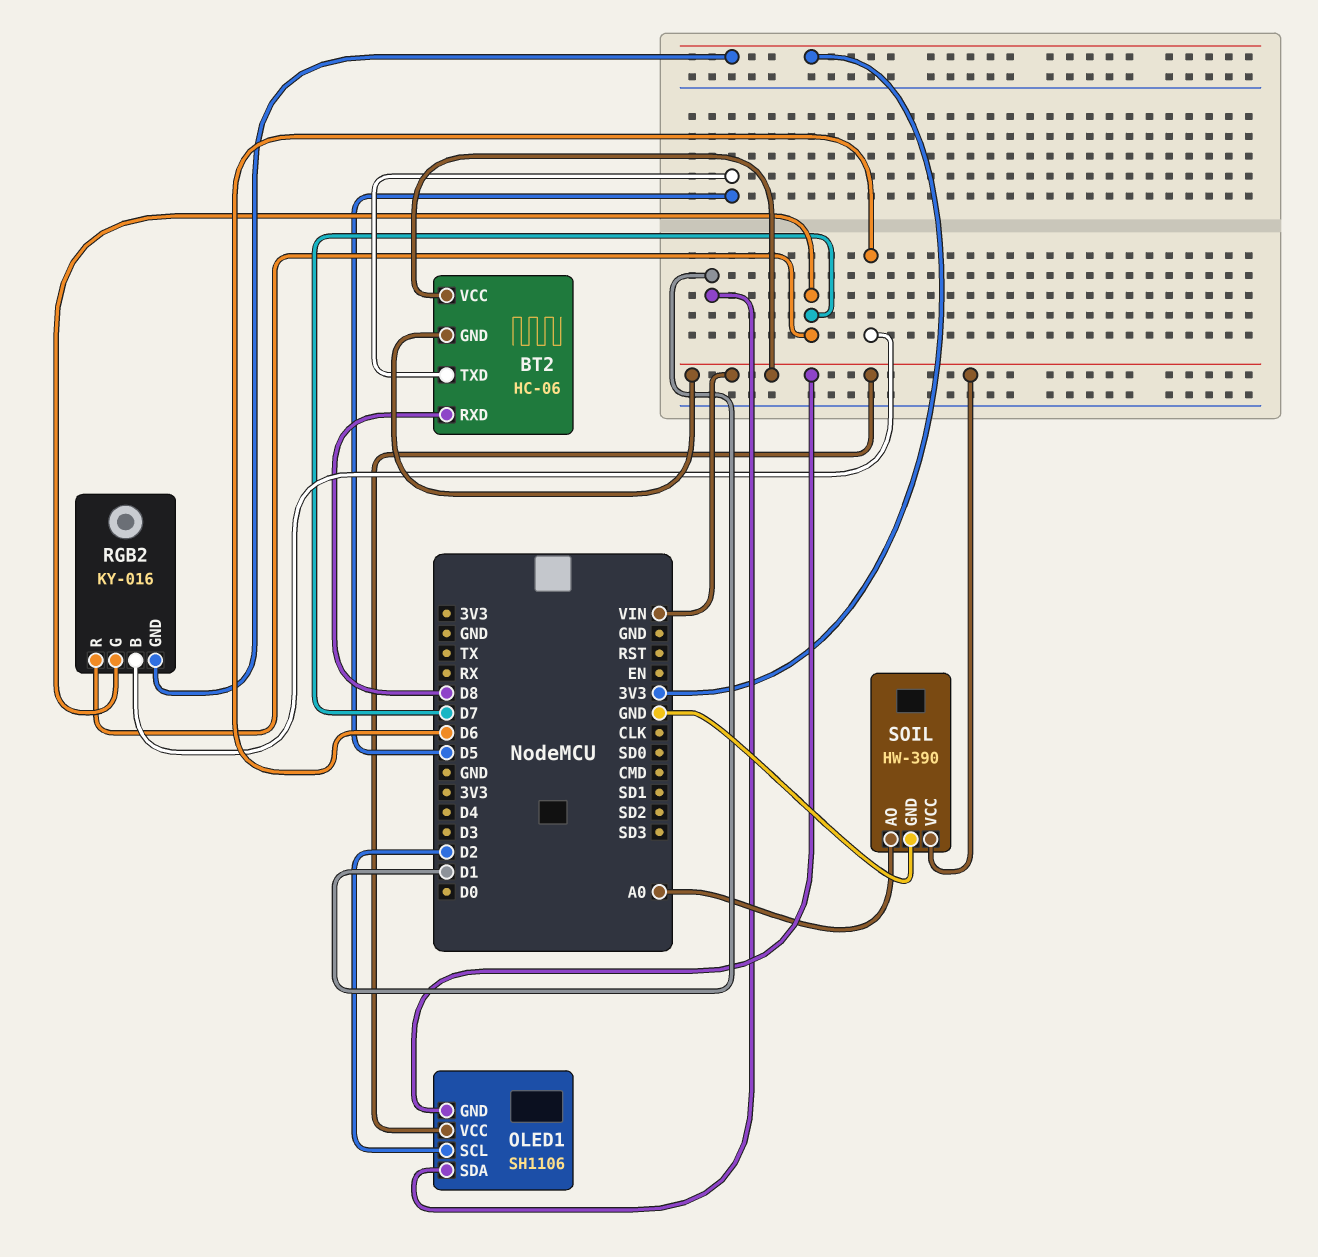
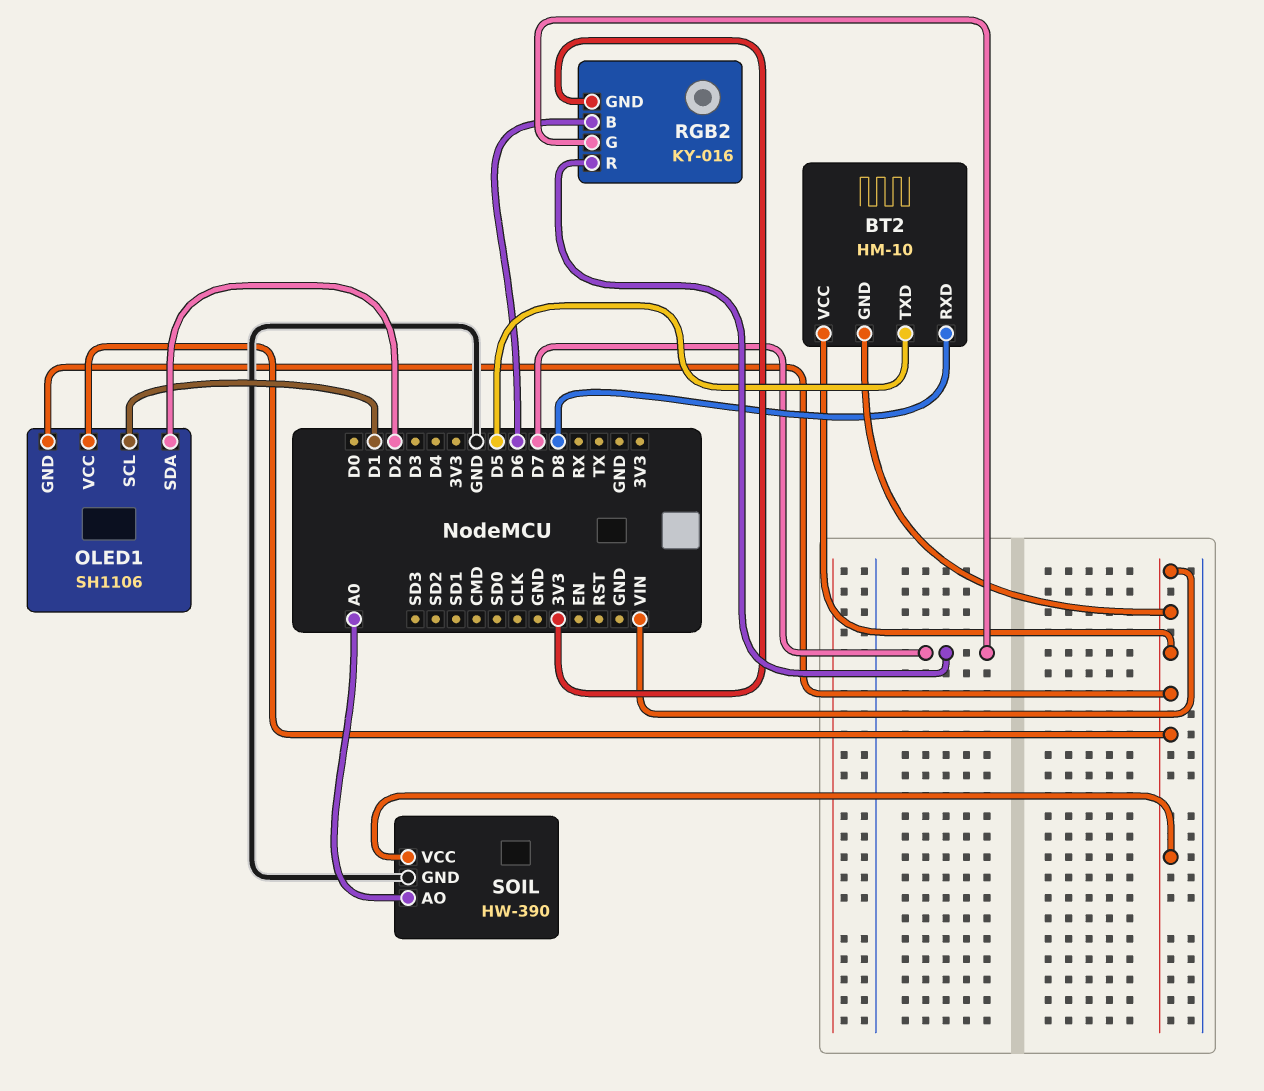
BT2: HC-06 -> HM-10
OLED1 pin SCL: D2 -> D1
OLED1 pin SDA: D1 -> D2

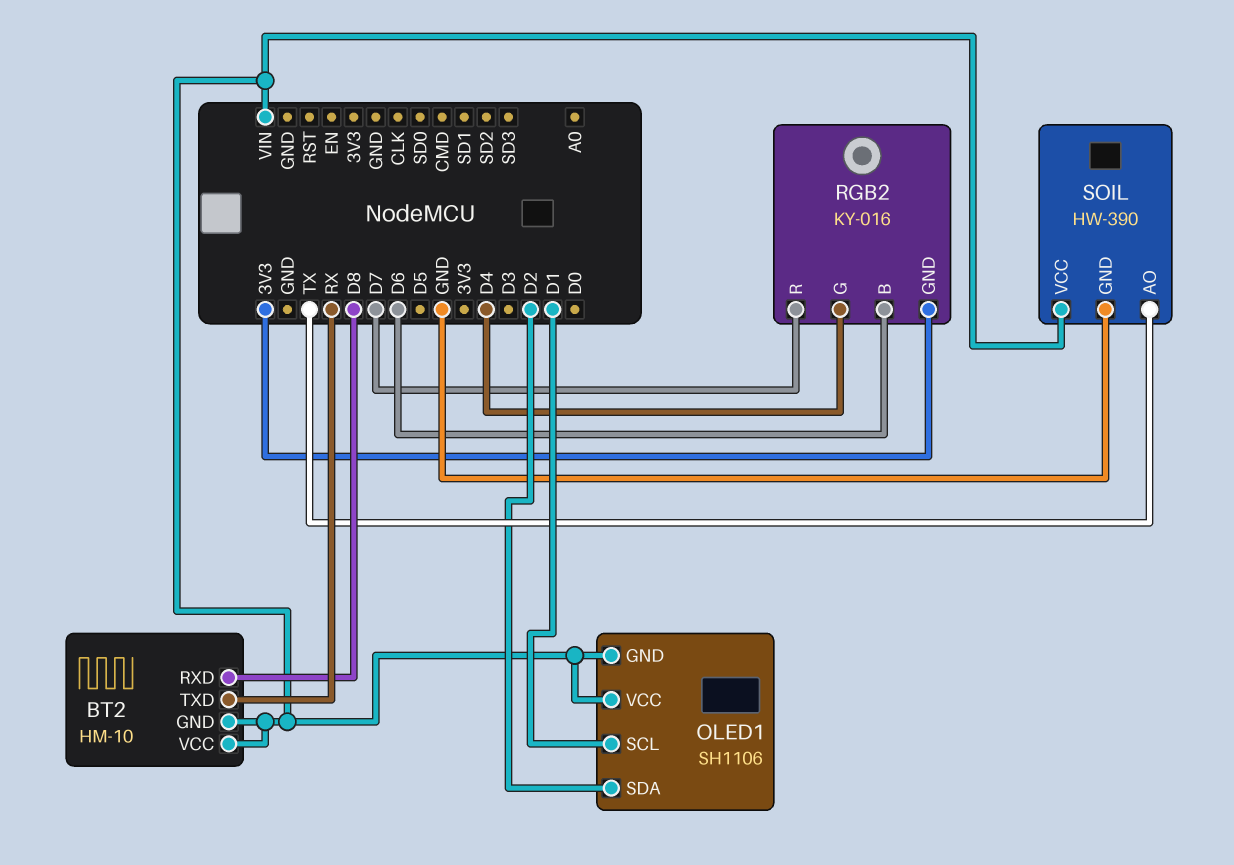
BT2 pin TXD: D5 -> RX
RGB2 pin G: D7 -> D4
SOIL pin AO: A0 -> TX

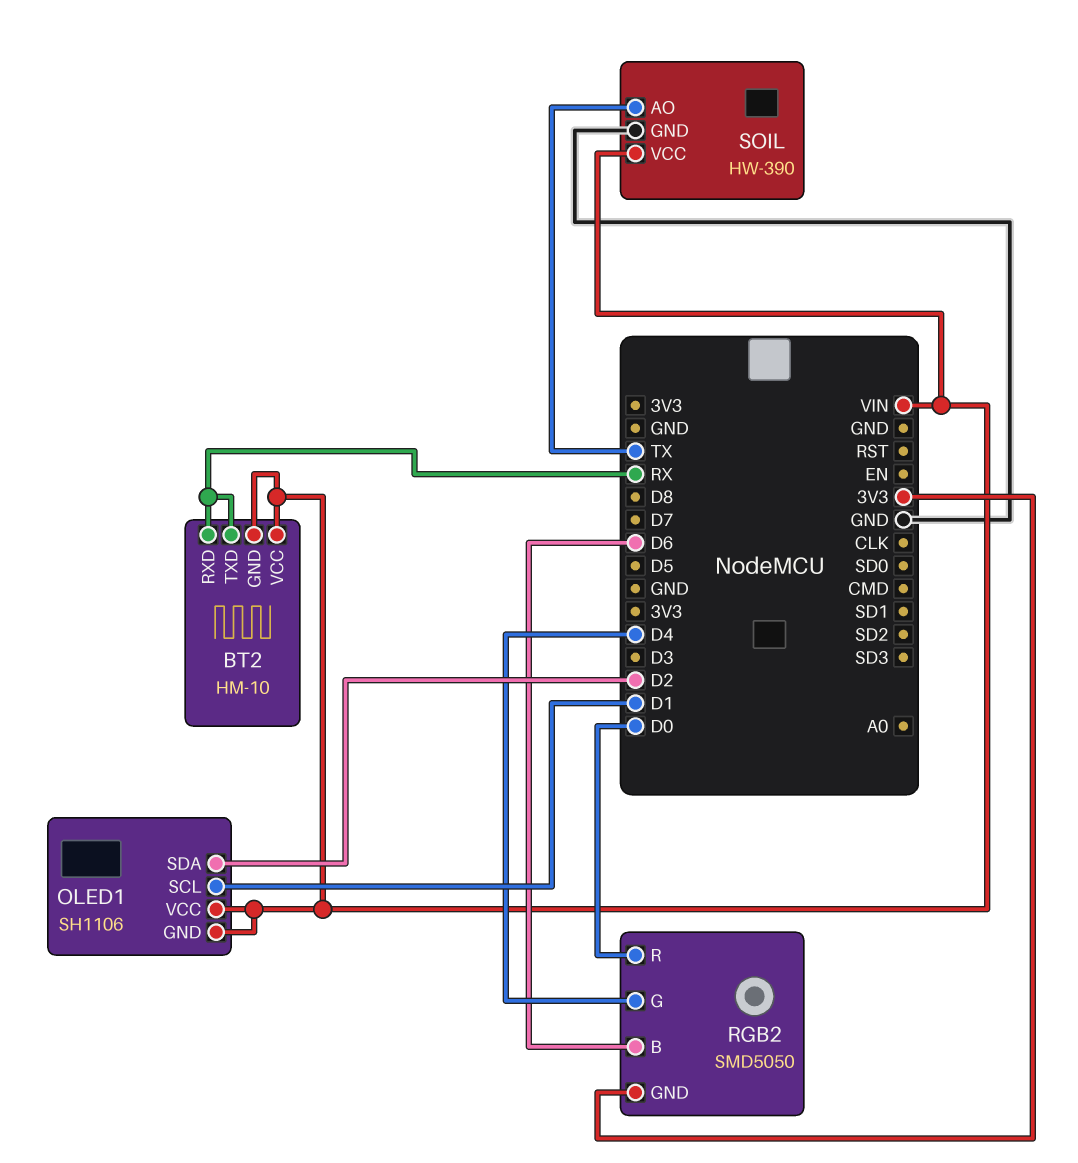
BT2 pin RXD: D8 -> RX
RGB2: KY-016 -> SMD5050
RGB2 pin R: D7 -> D0

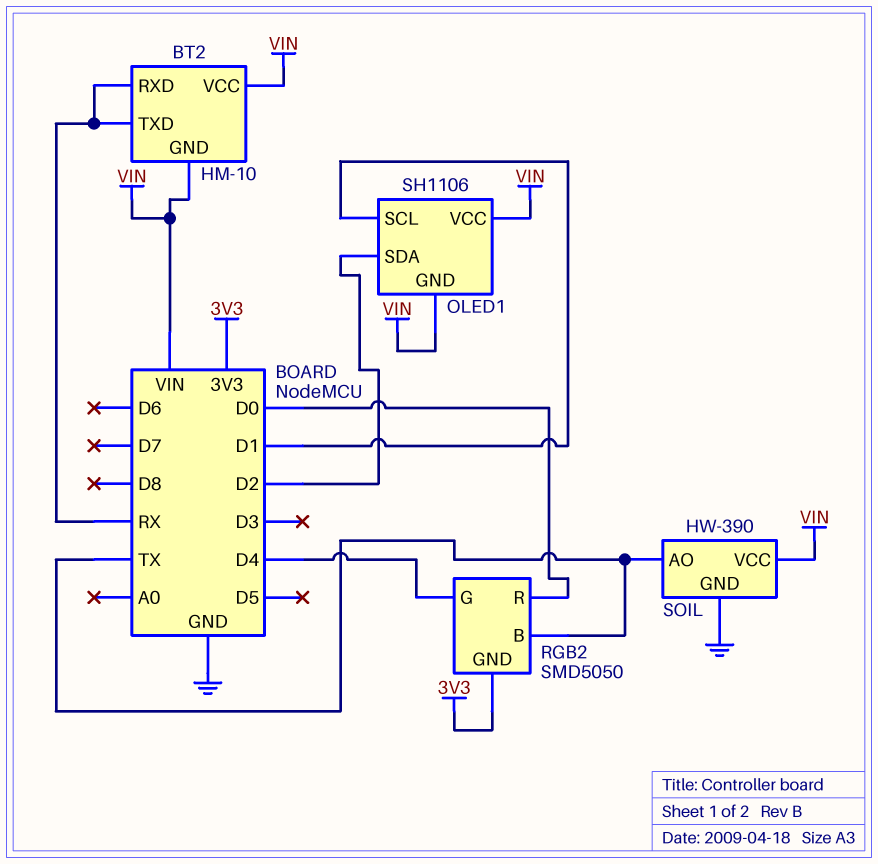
RGB2 pin B: D6 -> TX

